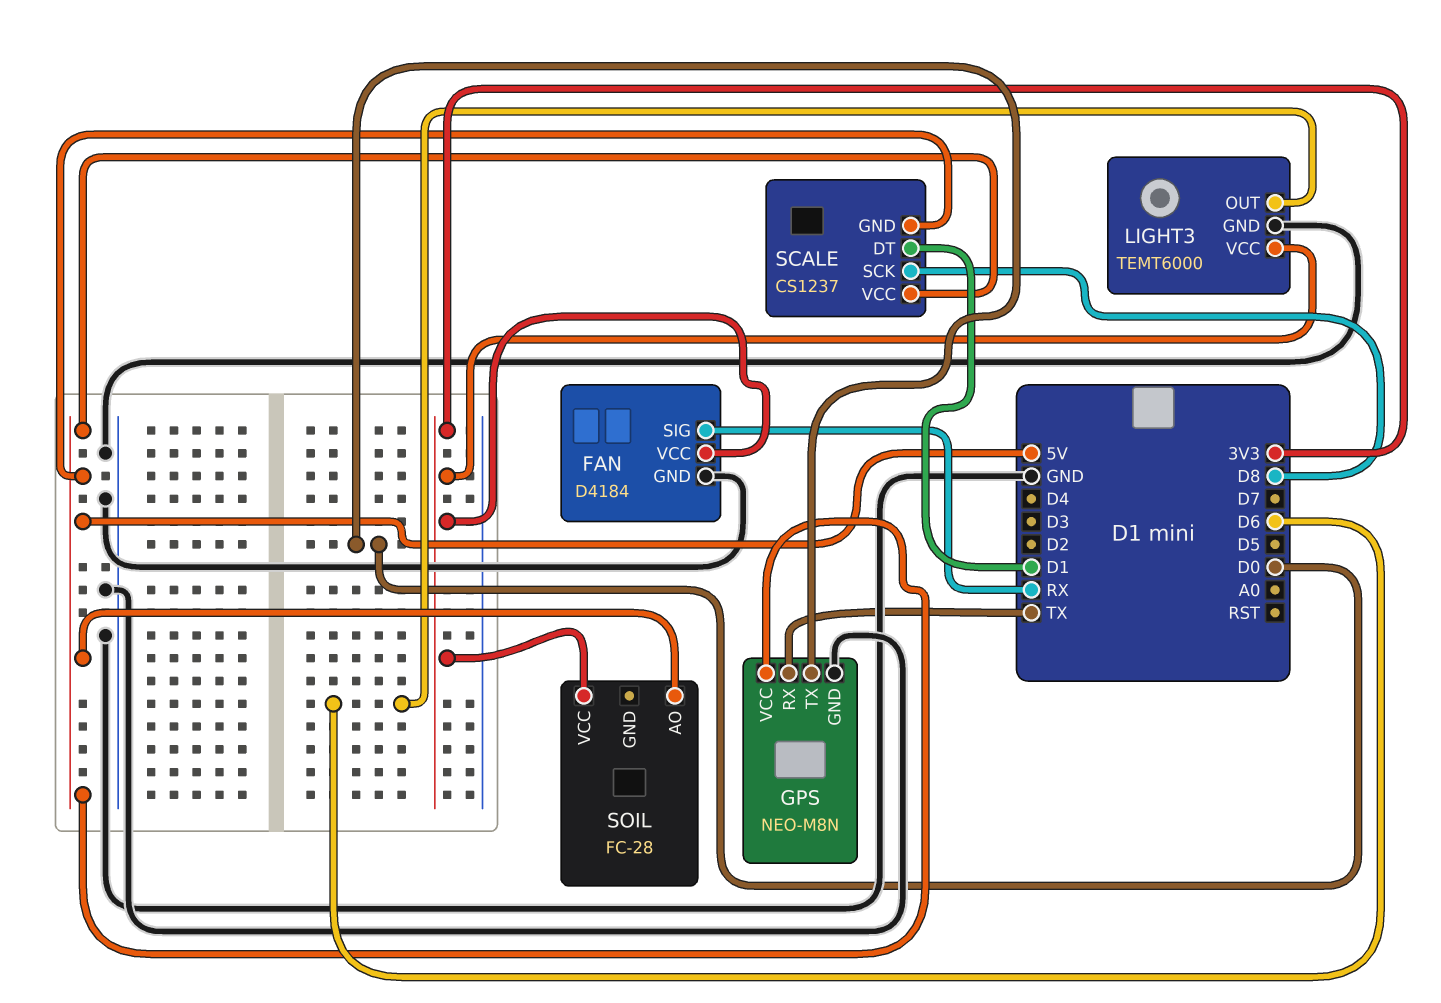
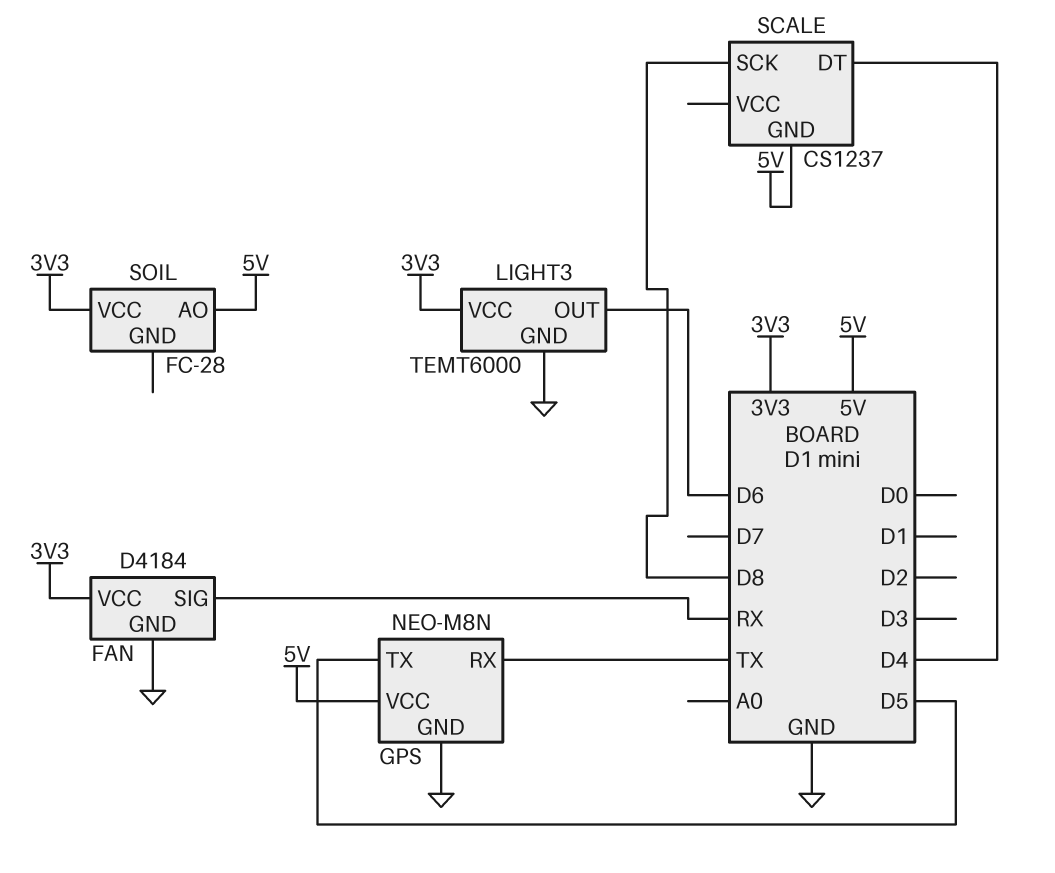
GPS pin TX: D0 -> D5
SCALE pin DT: D1 -> D4
SCALE pin VCC: 5V -> none

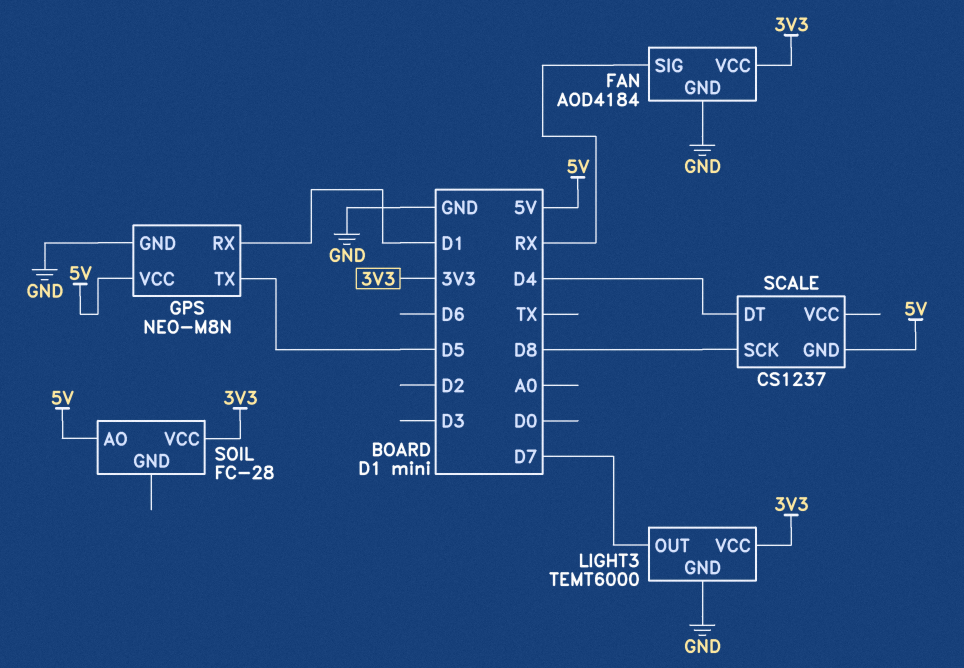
FAN: D4184 -> AOD4184
GPS pin RX: TX -> D1
LIGHT3 pin OUT: D6 -> D7

